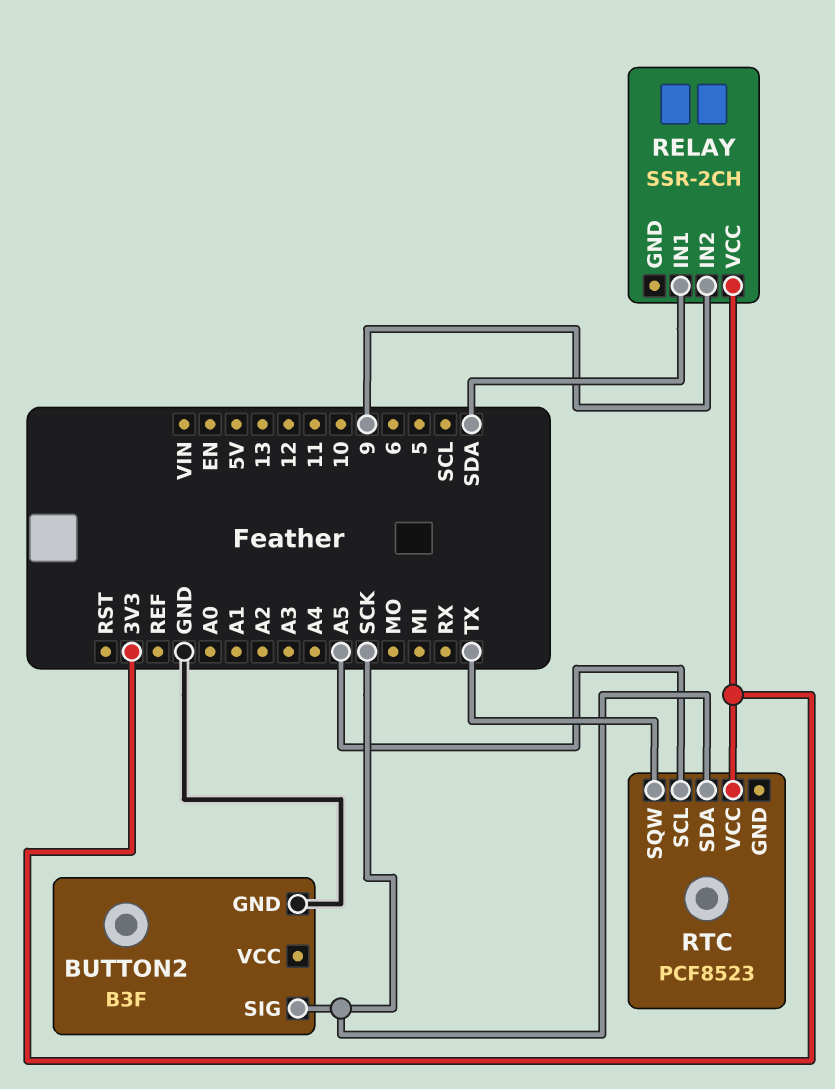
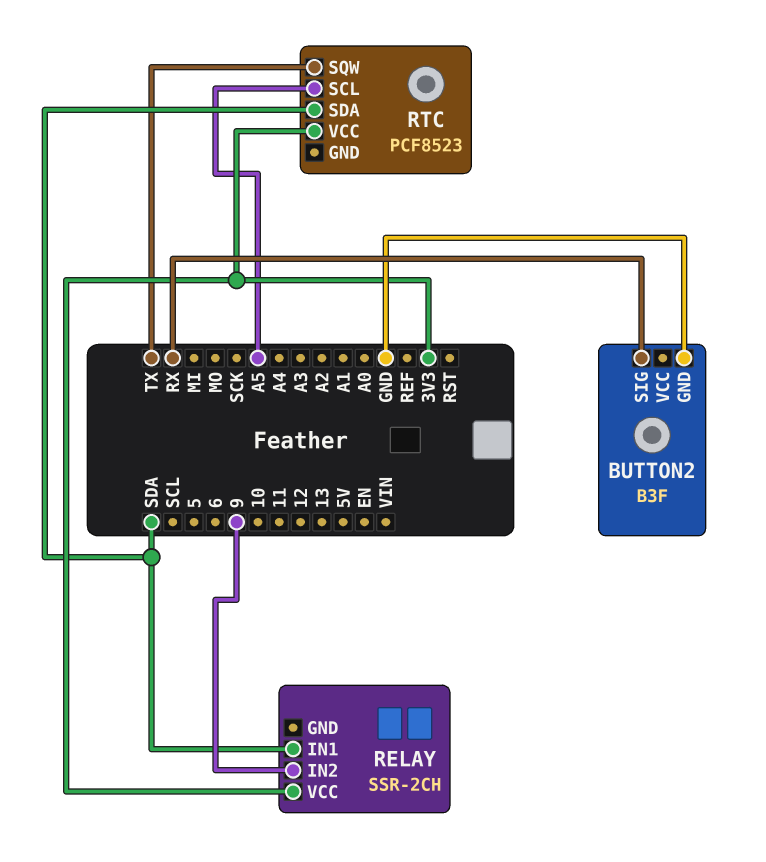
BUTTON2 pin SIG: SCK -> RX
RTC pin SDA: SCK -> SDA

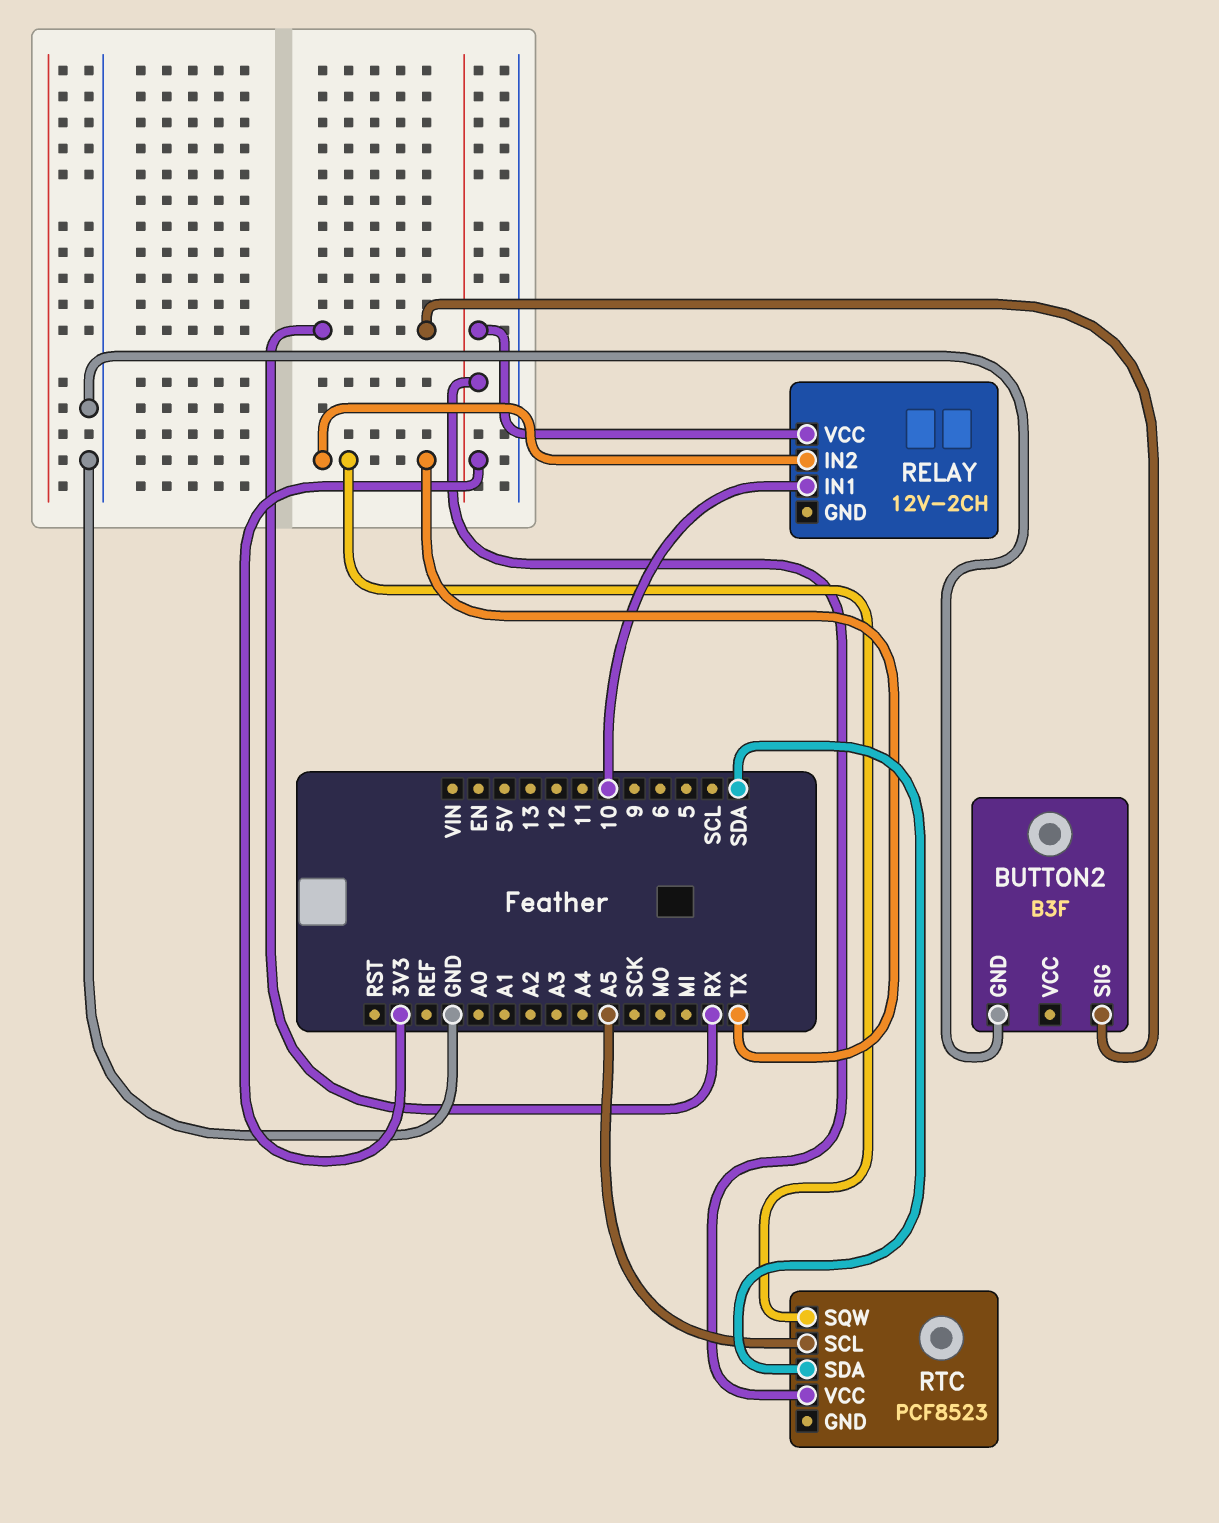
RELAY: SSR-2CH -> 12V-2CH
RELAY pin IN1: SDA -> 10
RELAY pin IN2: 9 -> TX

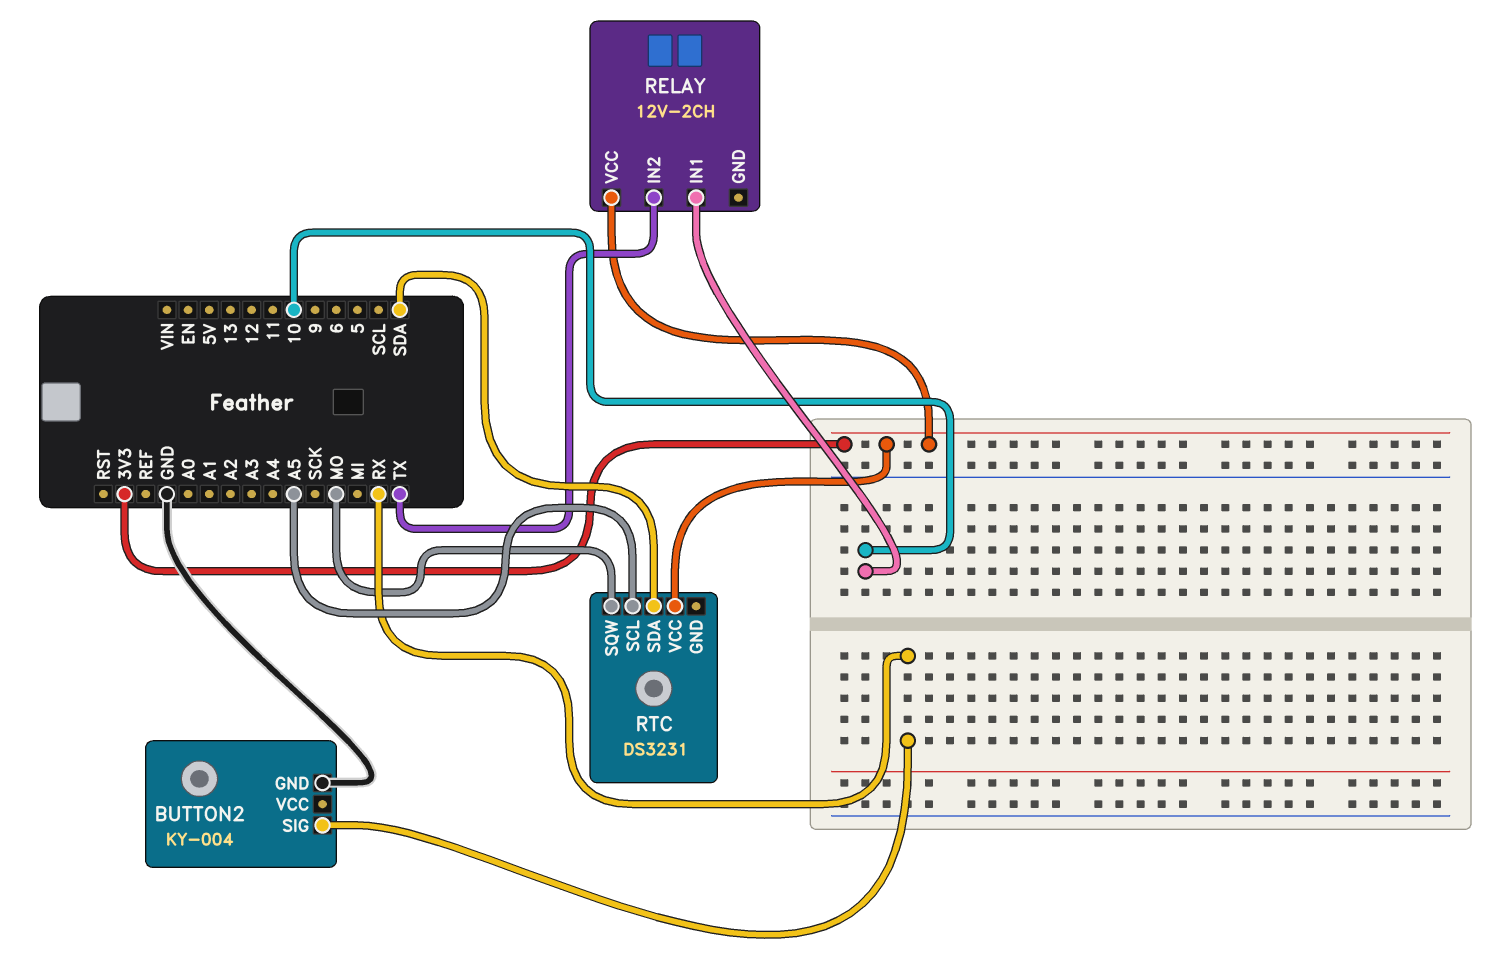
BUTTON2: B3F -> KY-004
RTC: PCF8523 -> DS3231
RTC pin SQW: TX -> MO

